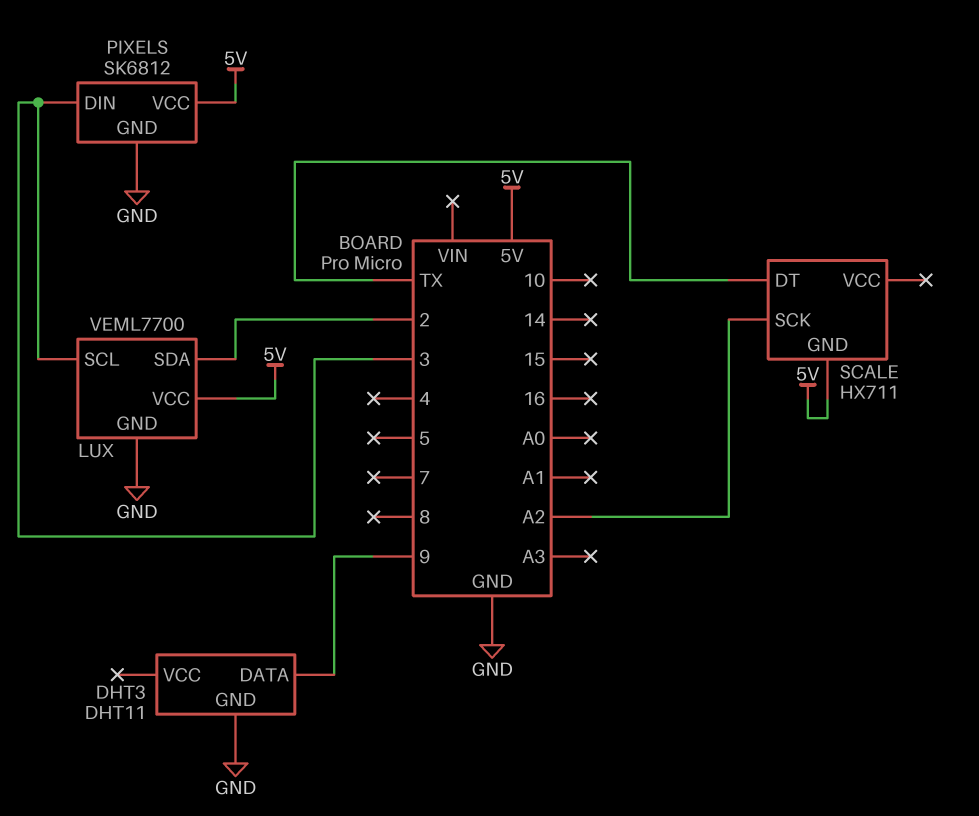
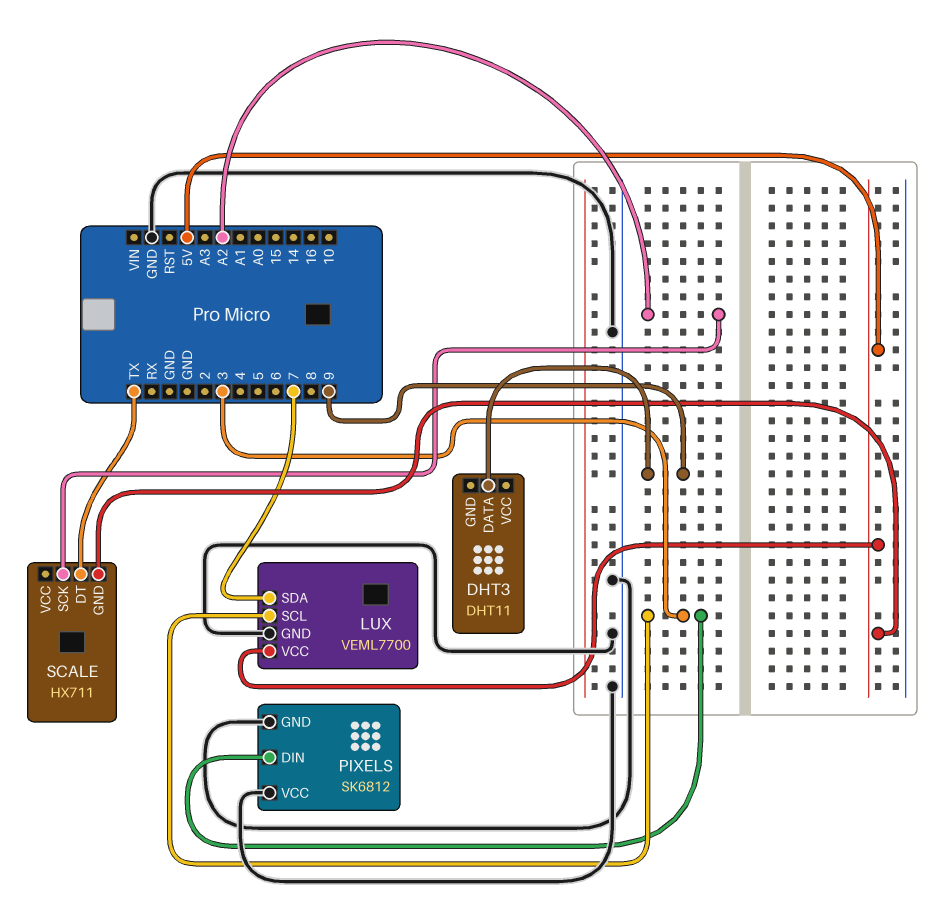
DHT3 pin GND: GND -> none
LUX pin SDA: 2 -> 7
PIXELS pin VCC: 5V -> GND

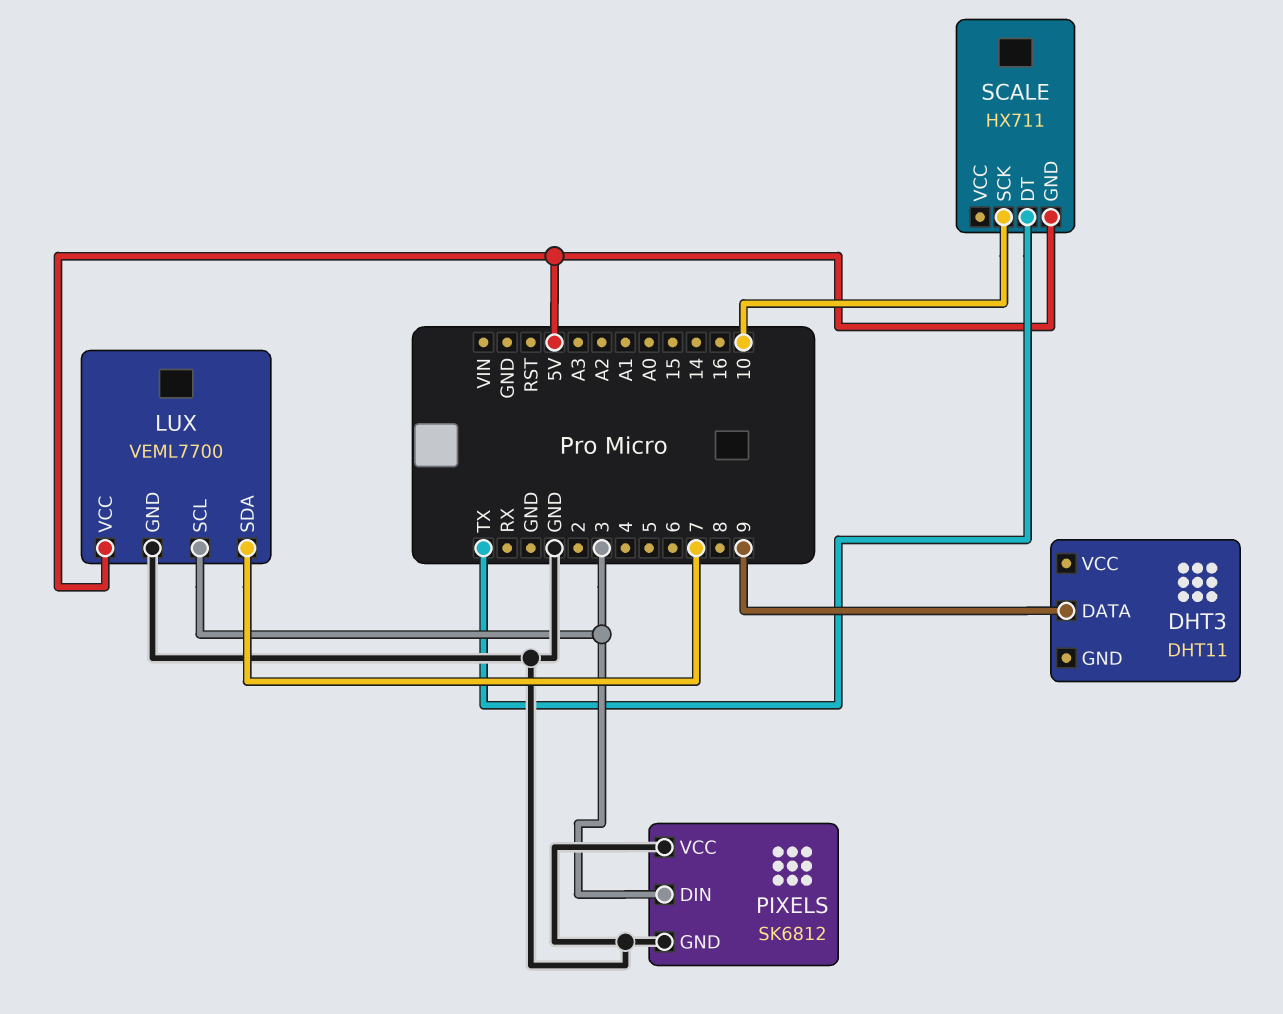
SCALE pin SCK: A2 -> 10

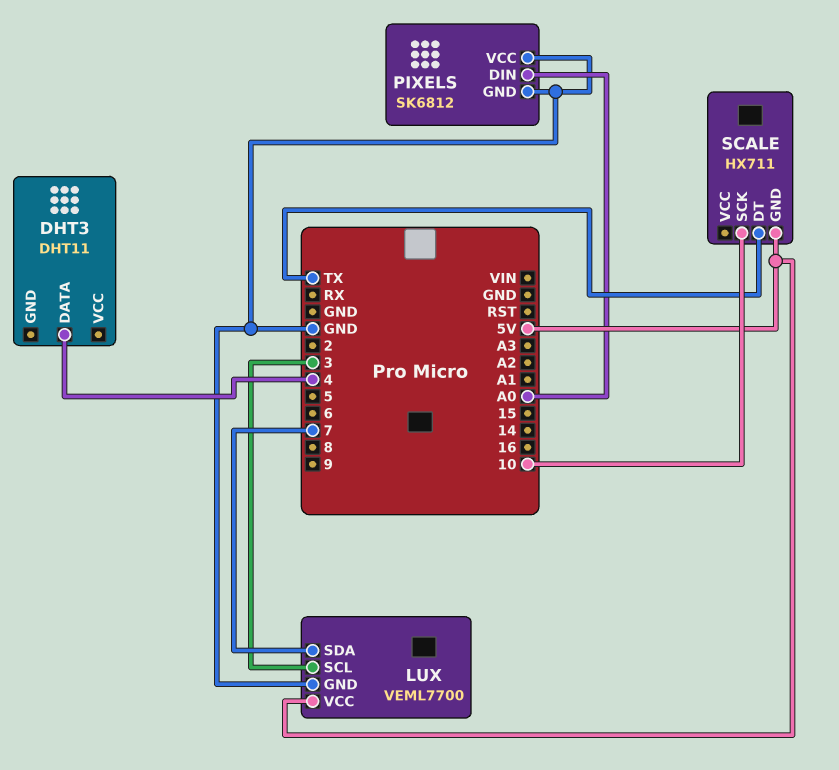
DHT3 pin DATA: 9 -> 4
PIXELS pin DIN: 3 -> A0

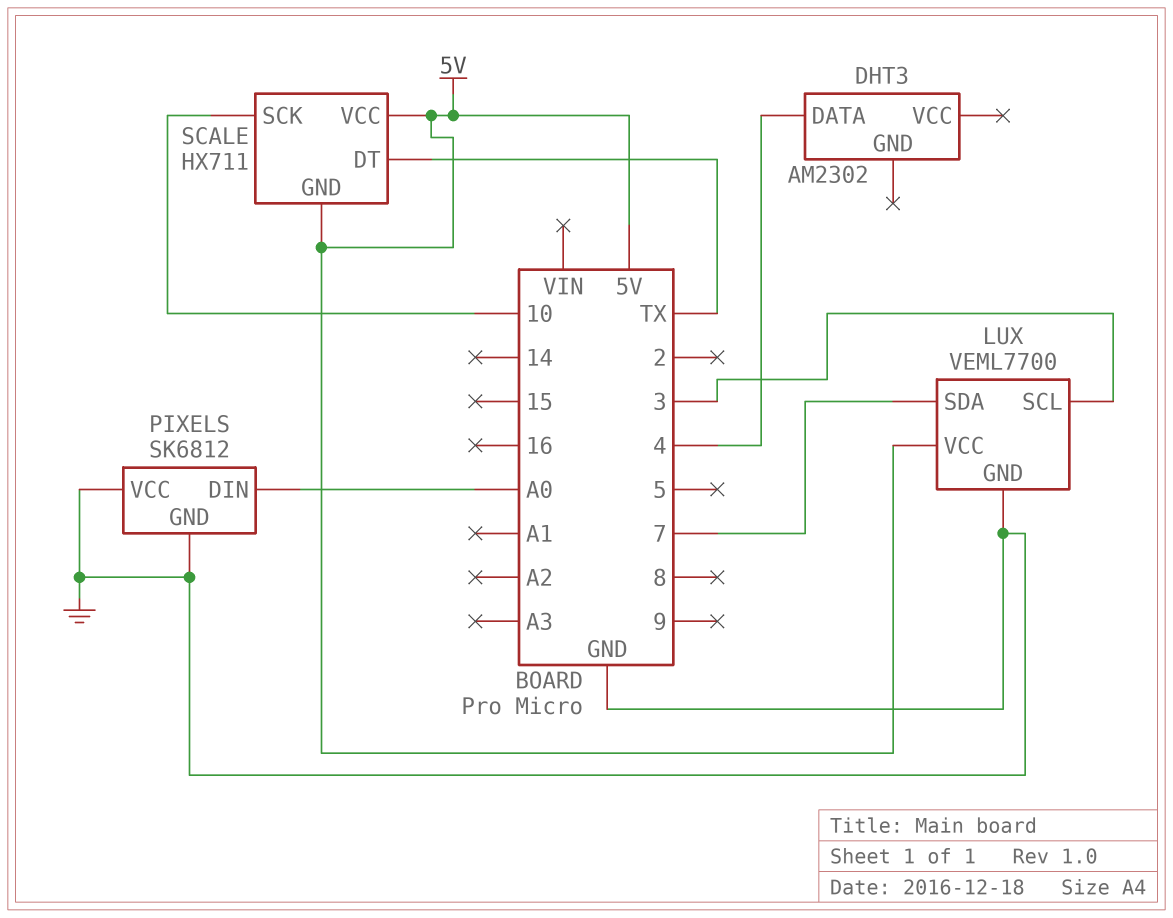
DHT3: DHT11 -> AM2302
SCALE pin VCC: none -> 5V

